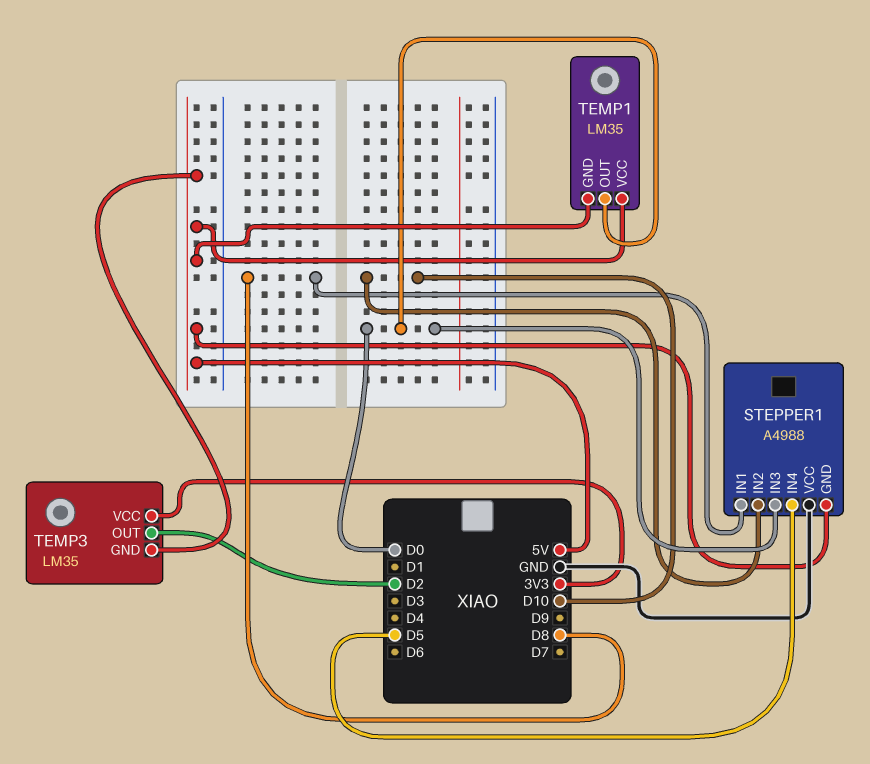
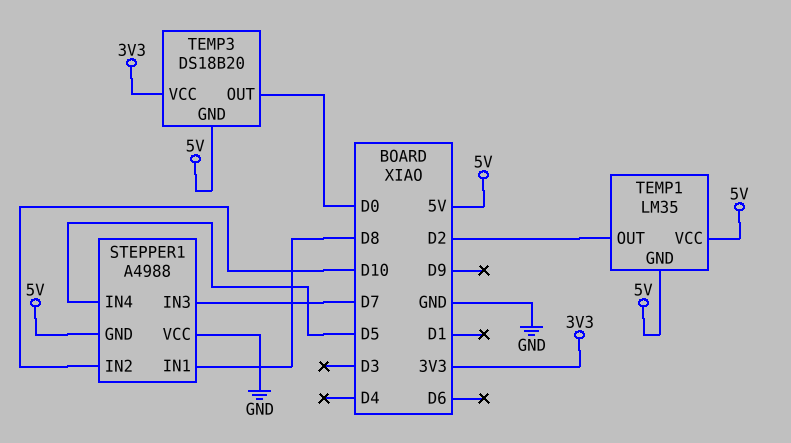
STEPPER1 pin IN3: D0 -> D7
TEMP1 pin OUT: D0 -> D2
TEMP3: LM35 -> DS18B20
TEMP3 pin OUT: D2 -> D0

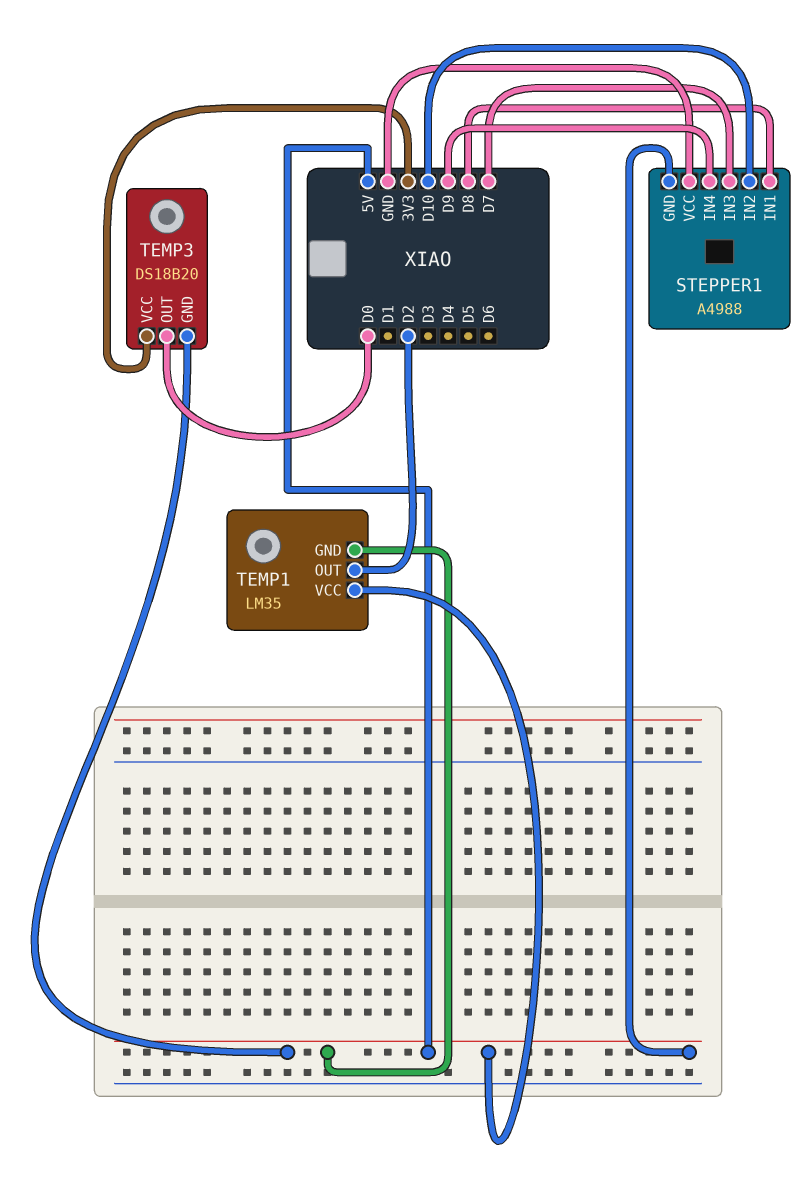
STEPPER1 pin IN4: D5 -> D9

